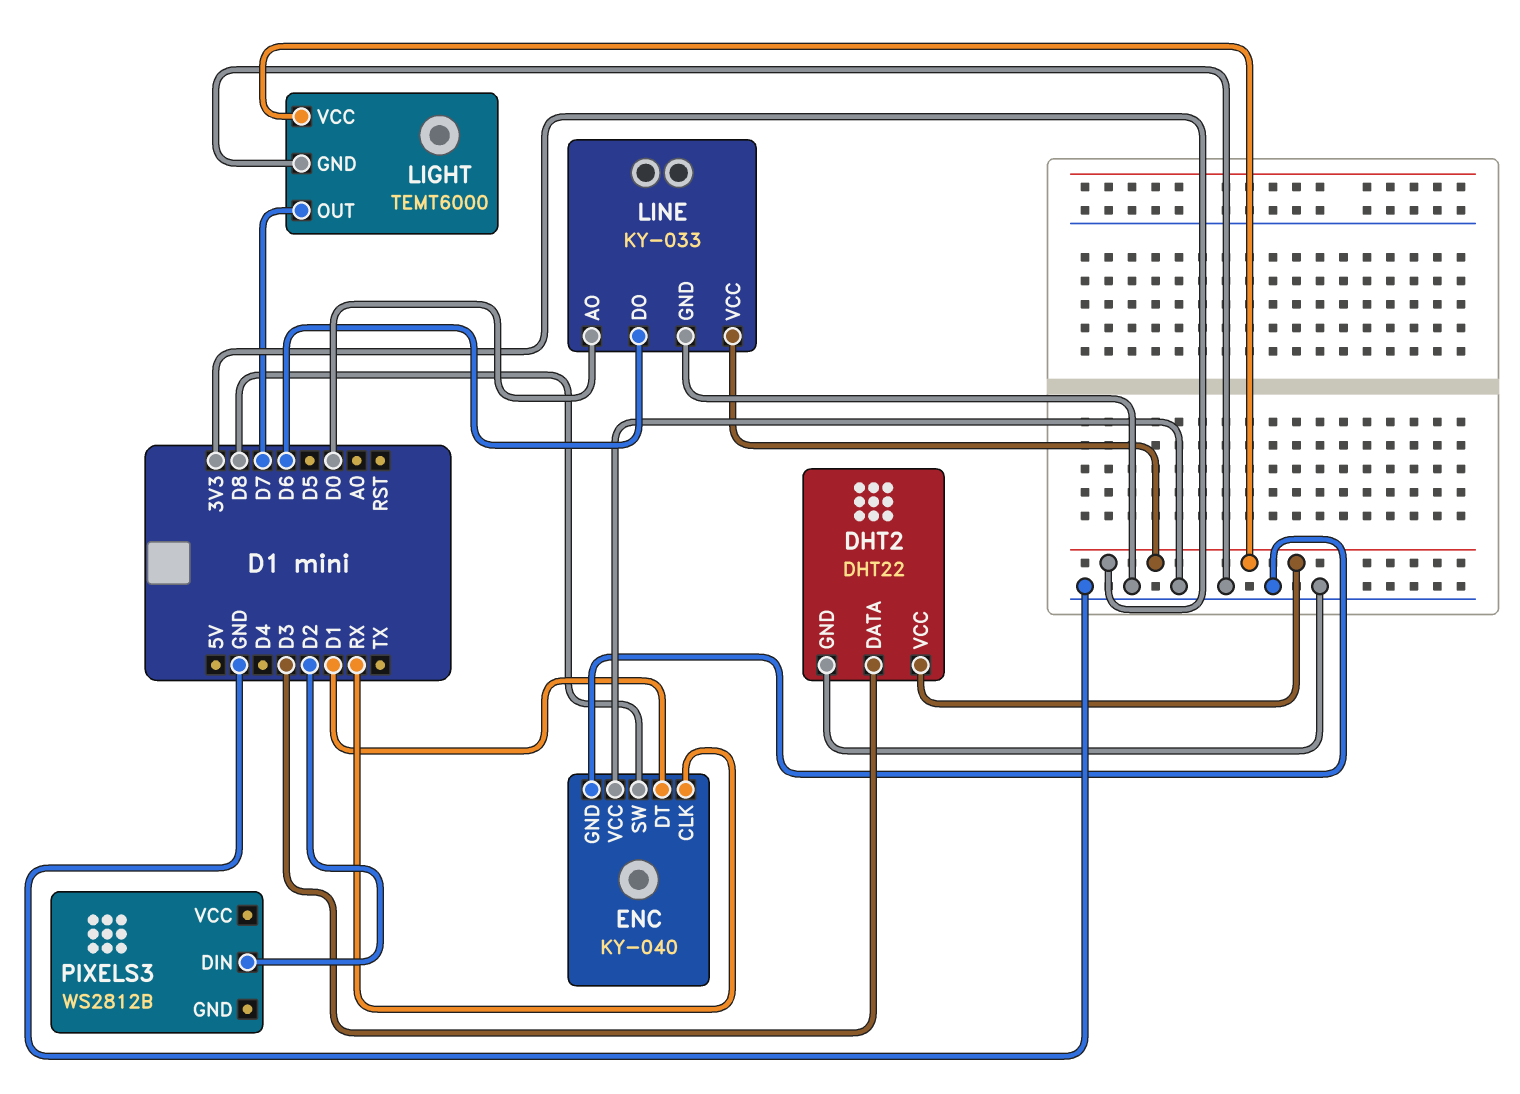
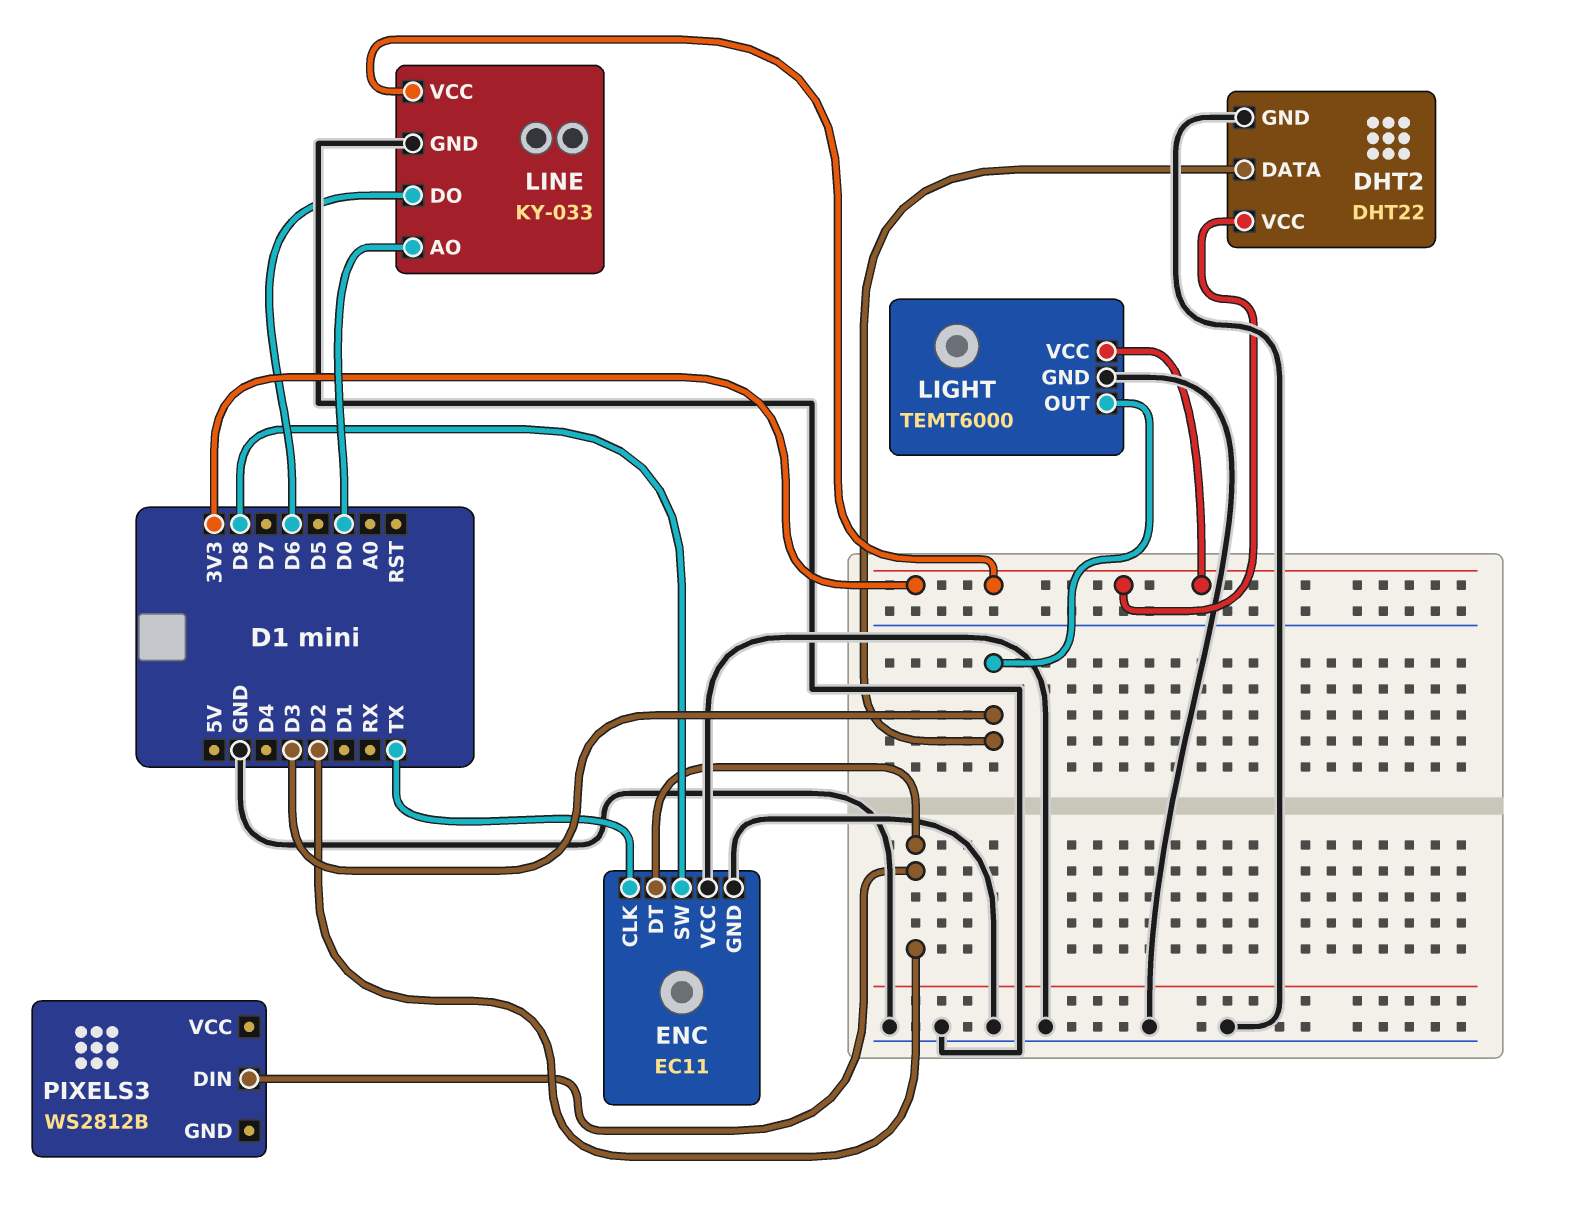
ENC: KY-040 -> EC11
ENC pin CLK: RX -> TX
ENC pin DT: D1 -> D2
LIGHT pin OUT: D7 -> D3

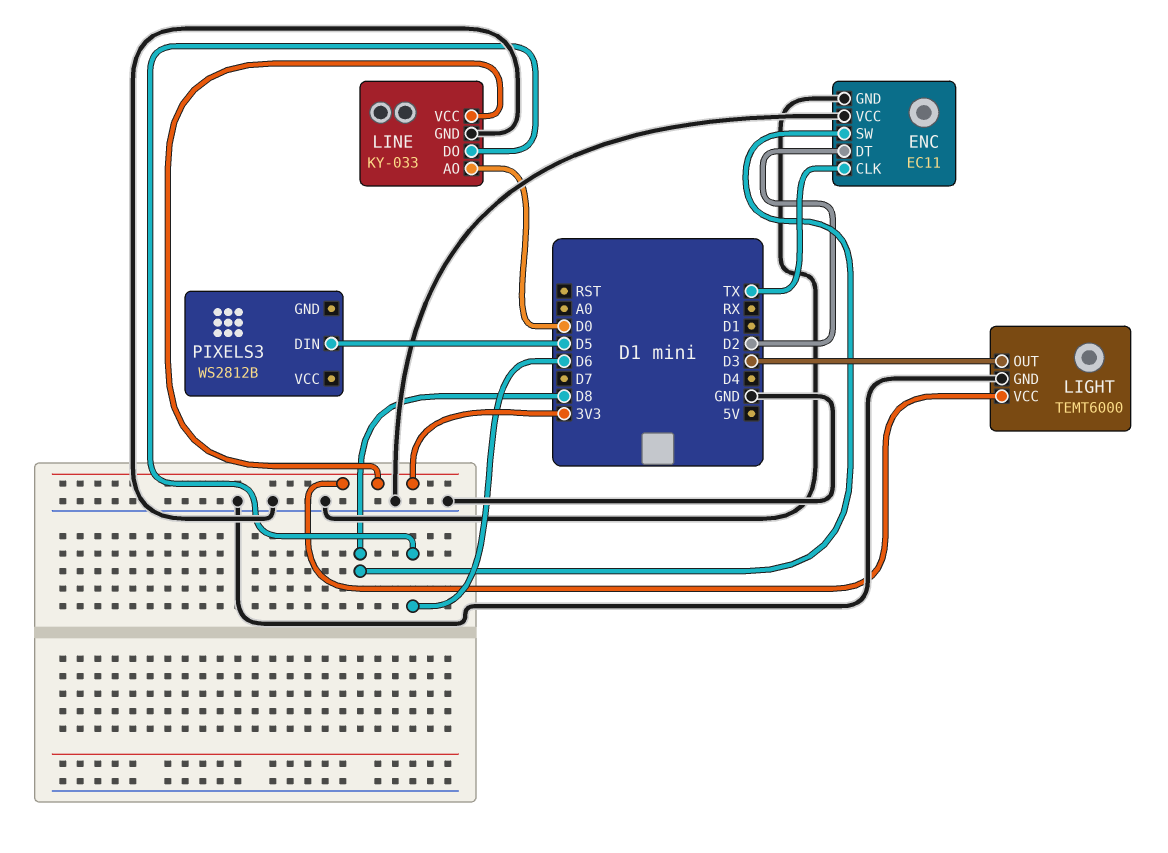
DHT2: DHT22 -> none
DHT2 pin DATA: D3 -> none
DHT2 pin GND: GND -> none
DHT2 pin VCC: 3V3 -> none
PIXELS3 pin DIN: D2 -> D5

